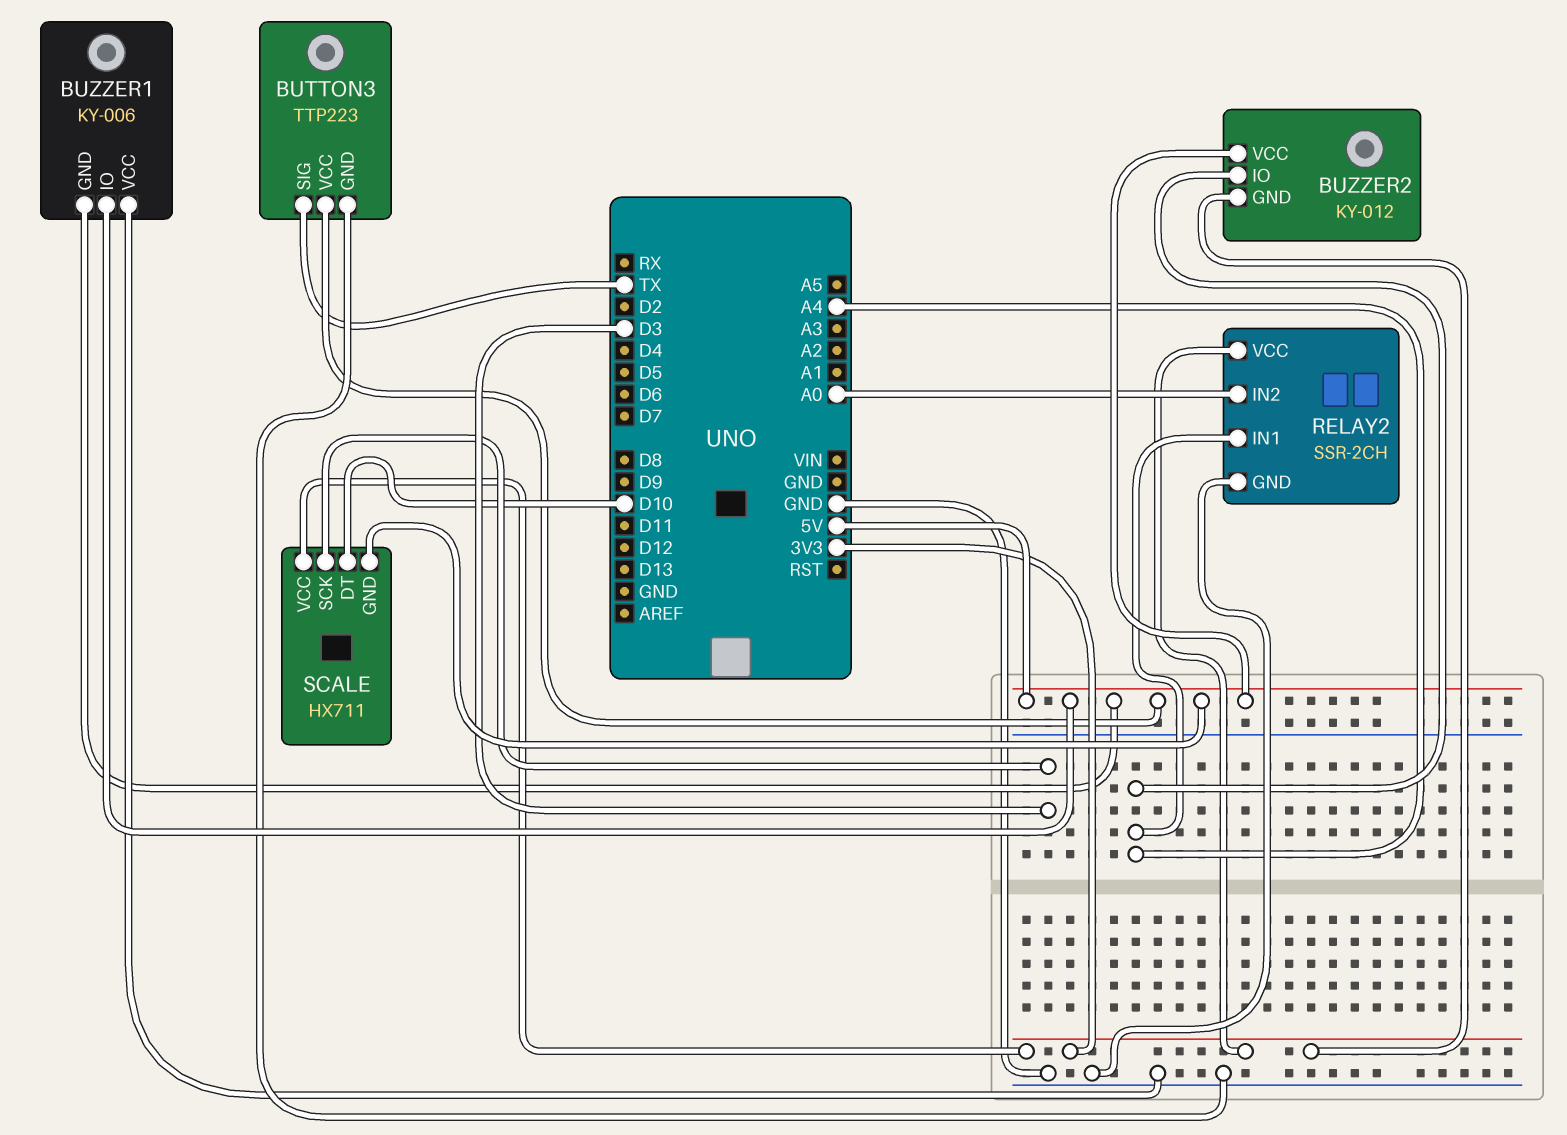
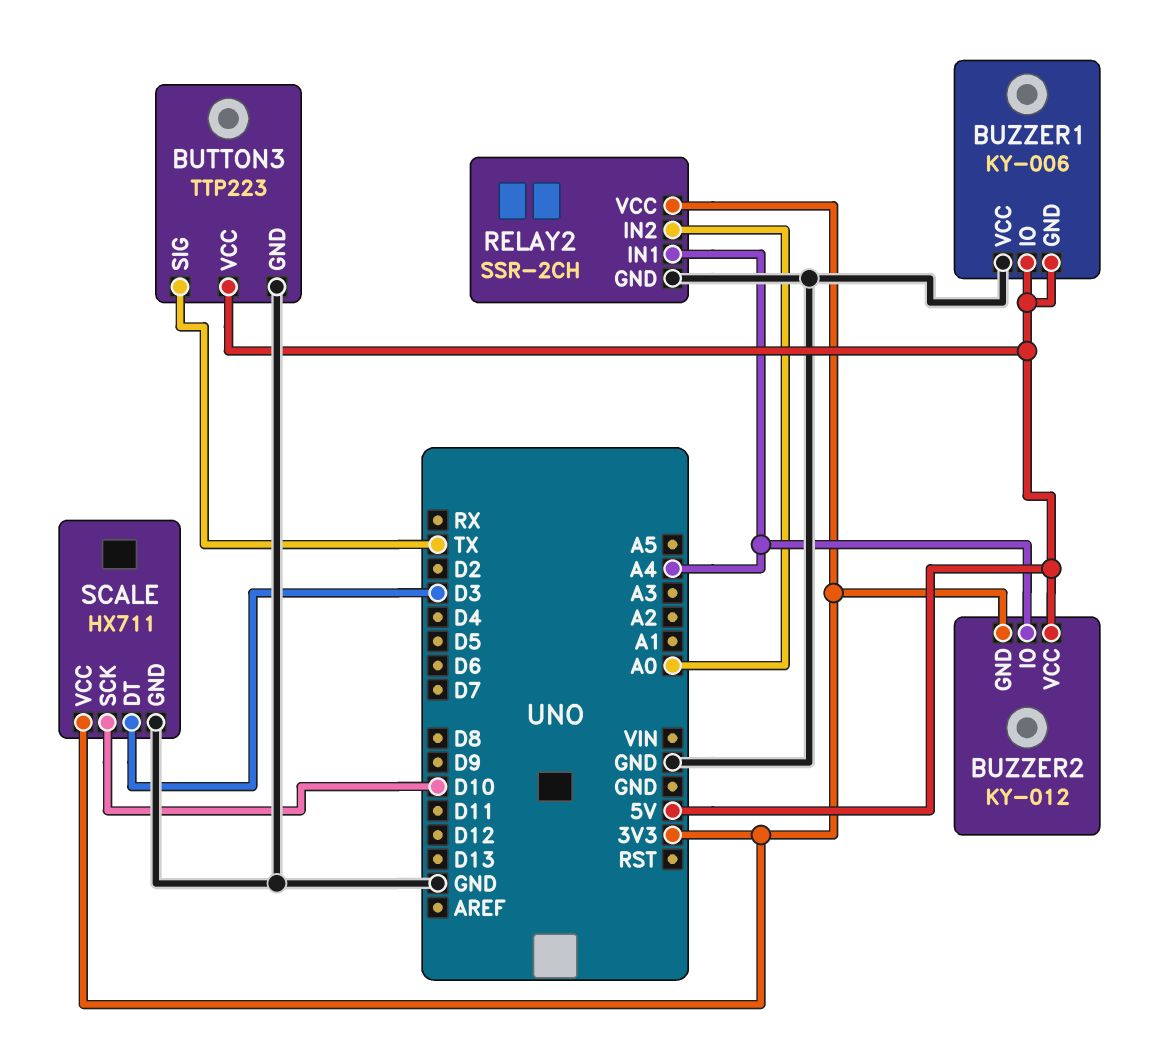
SCALE pin DT: D10 -> D3
SCALE pin GND: 5V -> GND
SCALE pin SCK: D3 -> D10

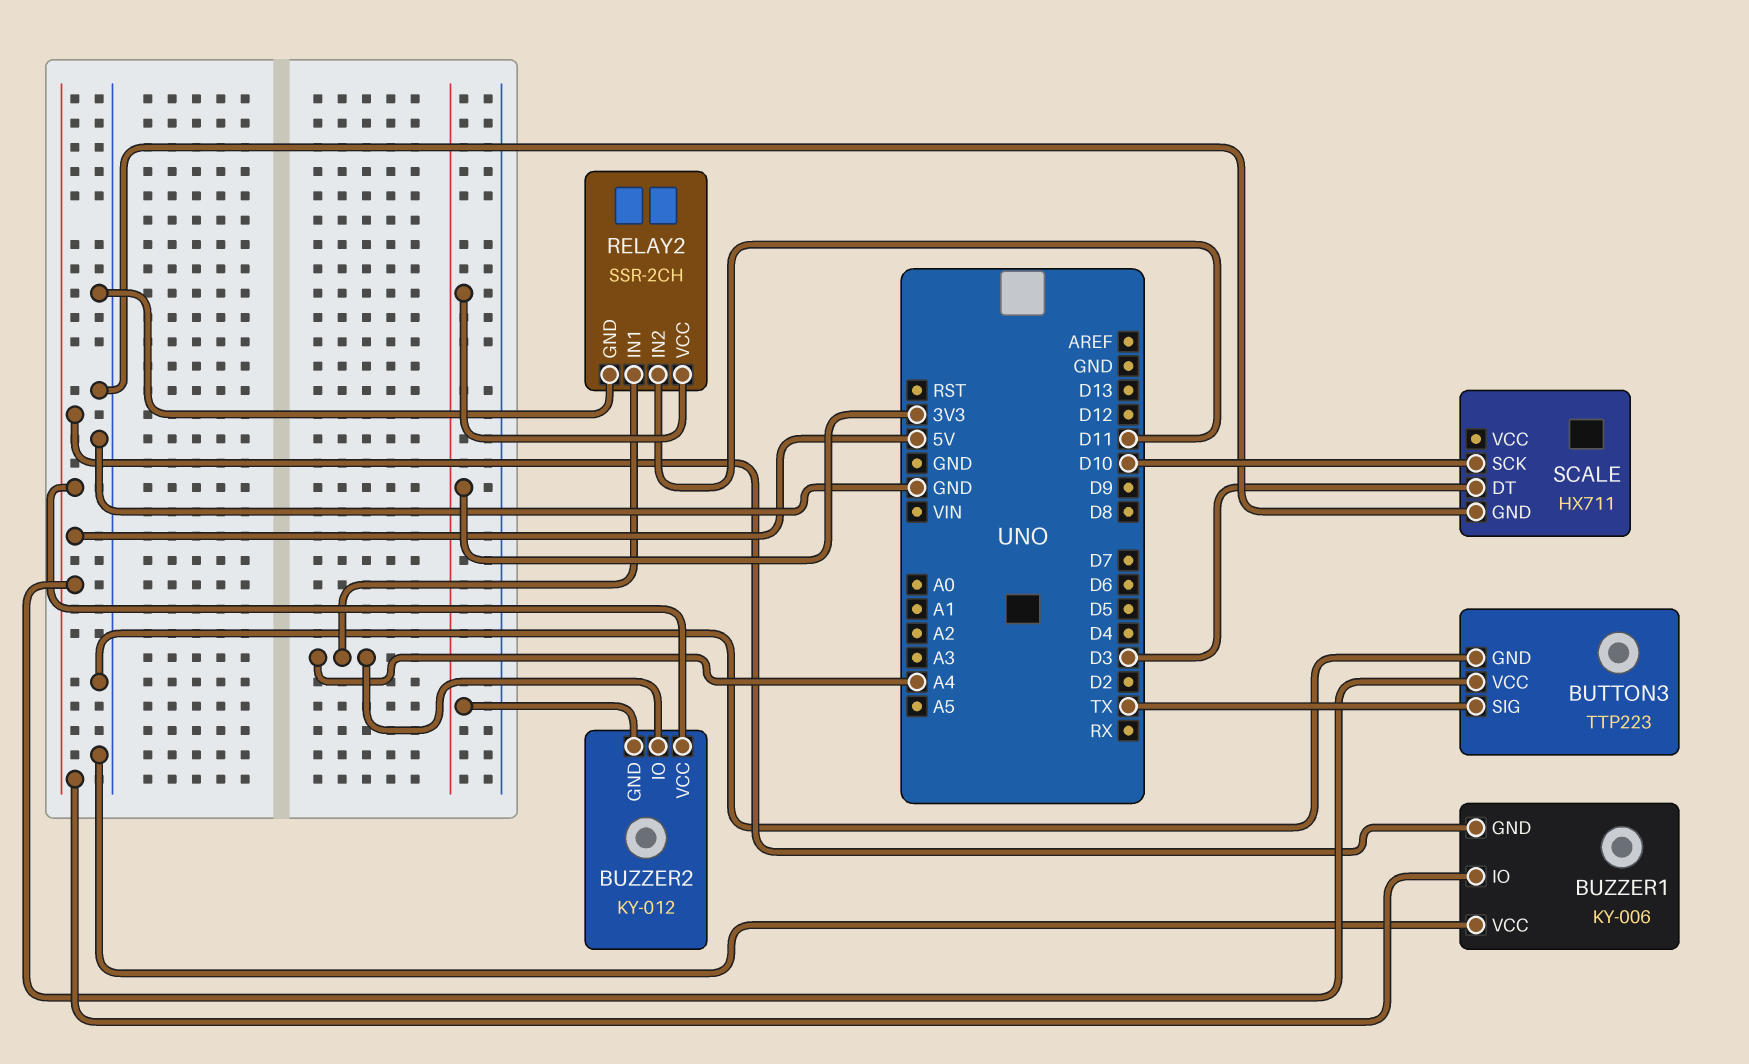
RELAY2 pin IN2: A0 -> D11
SCALE pin VCC: 3V3 -> none

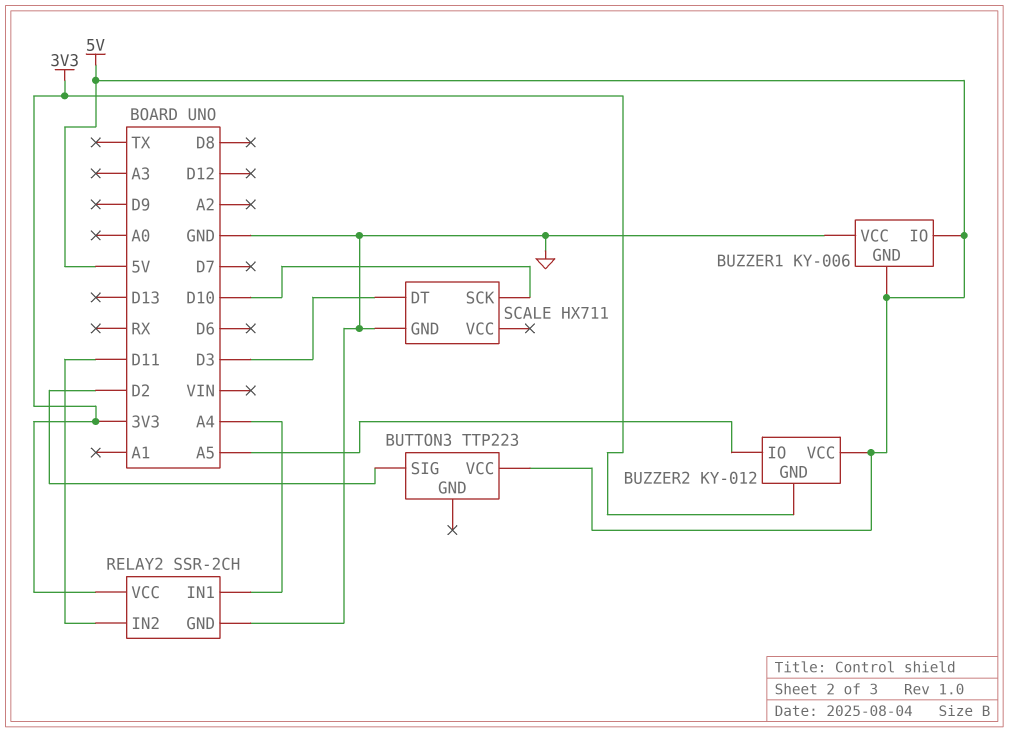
BUTTON3 pin GND: GND -> none
BUTTON3 pin SIG: TX -> D2
BUZZER2 pin IO: A4 -> A5

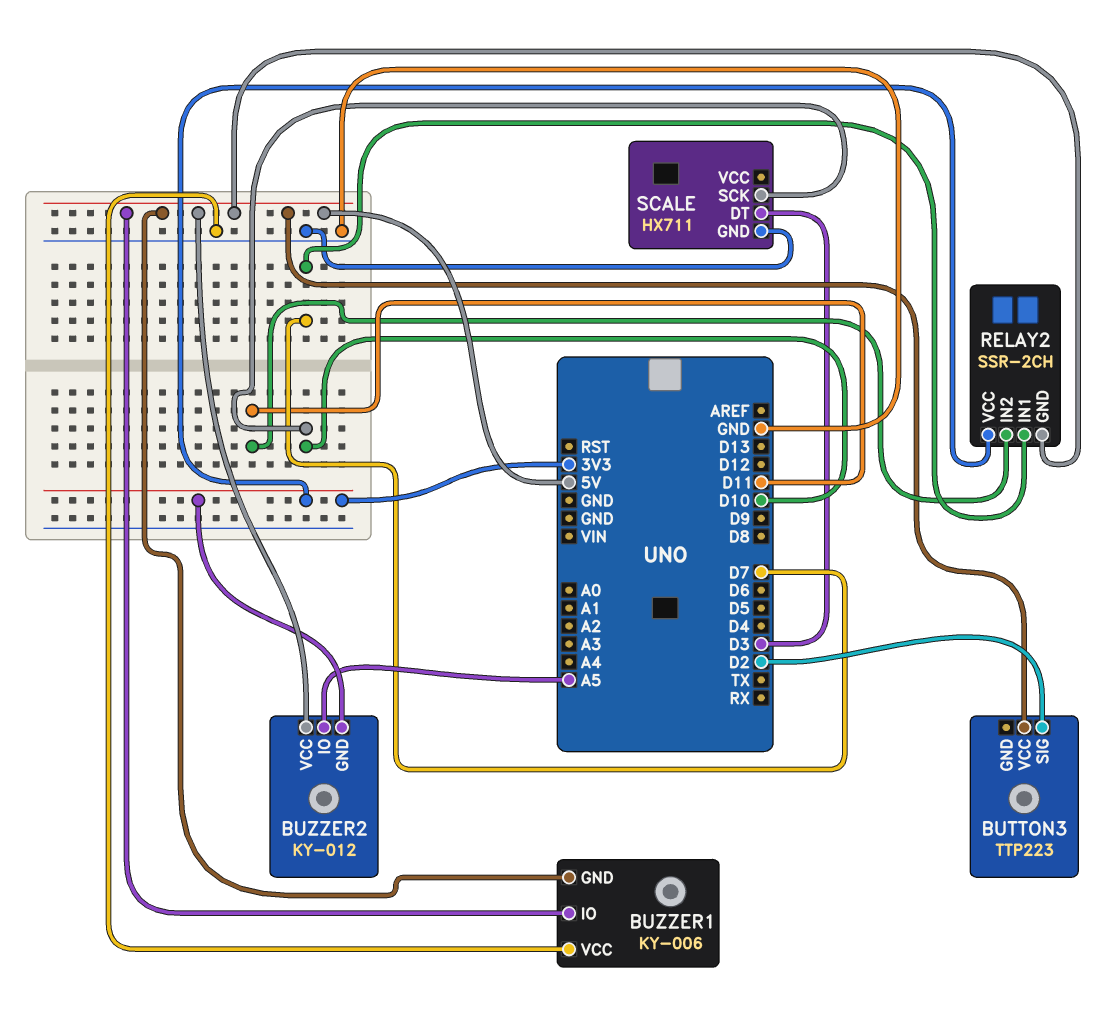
RELAY2 pin GND: GND -> 5V
RELAY2 pin IN1: A4 -> D7

